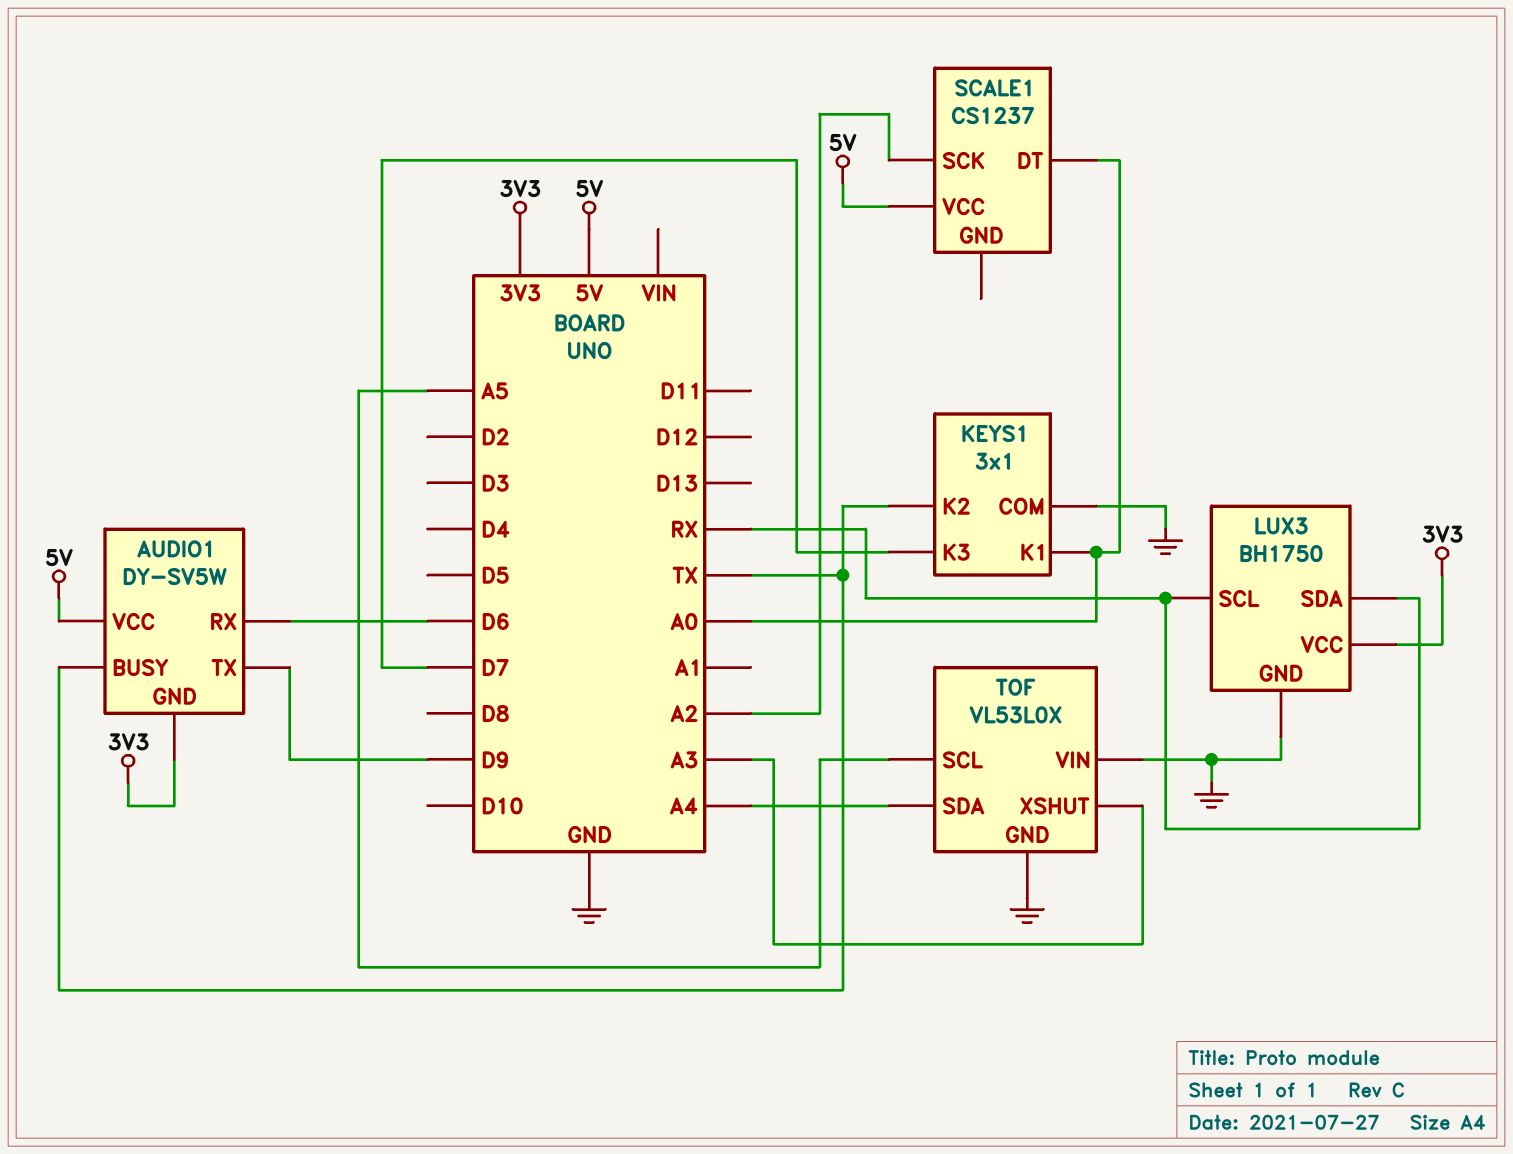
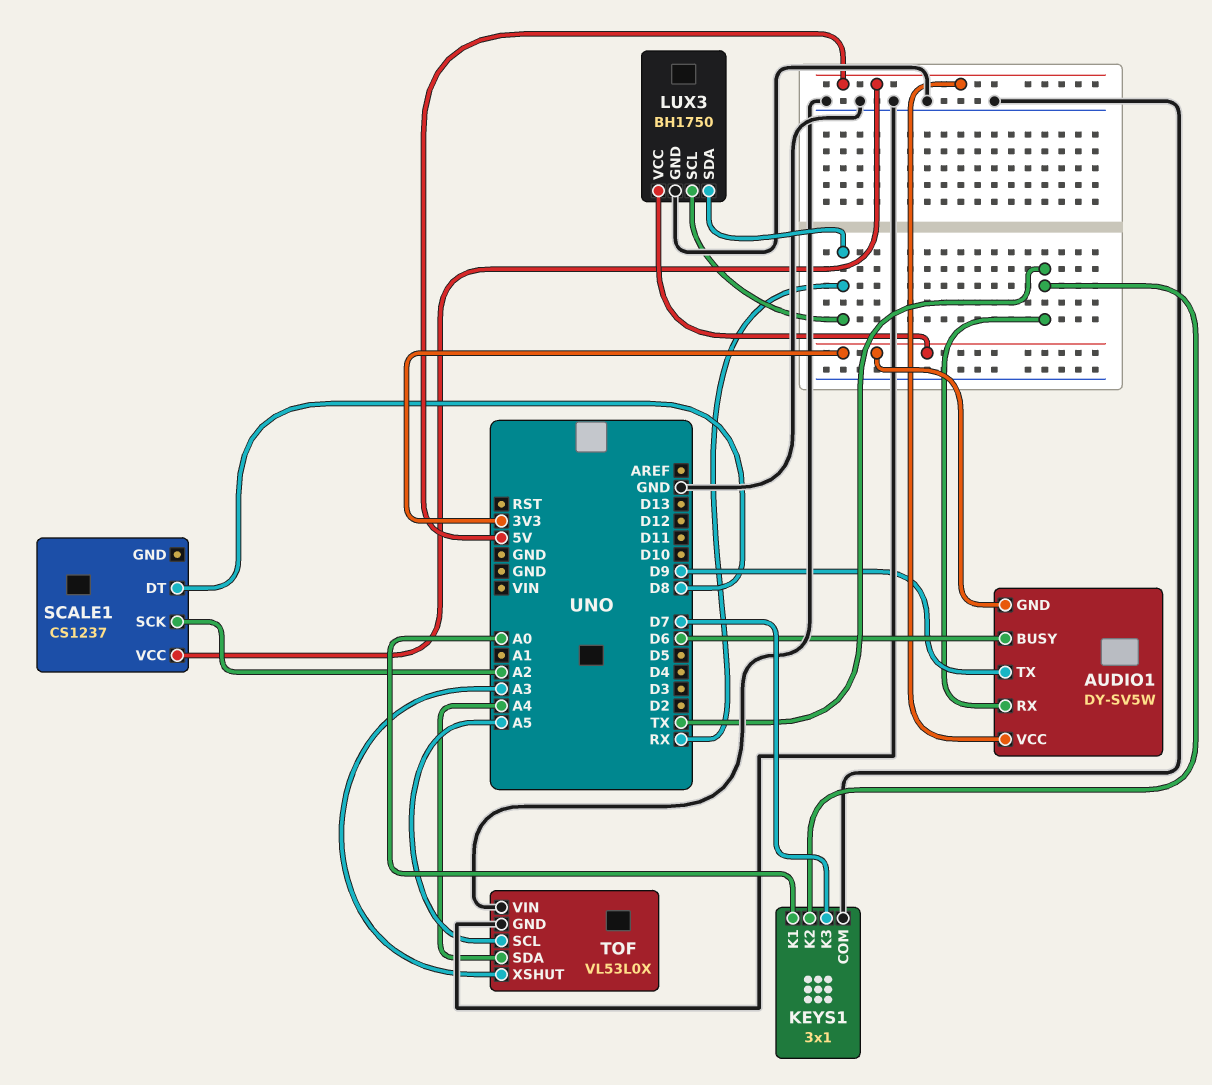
AUDIO1 pin BUSY: TX -> D6
AUDIO1 pin RX: D6 -> TX
SCALE1 pin DT: A0 -> D8

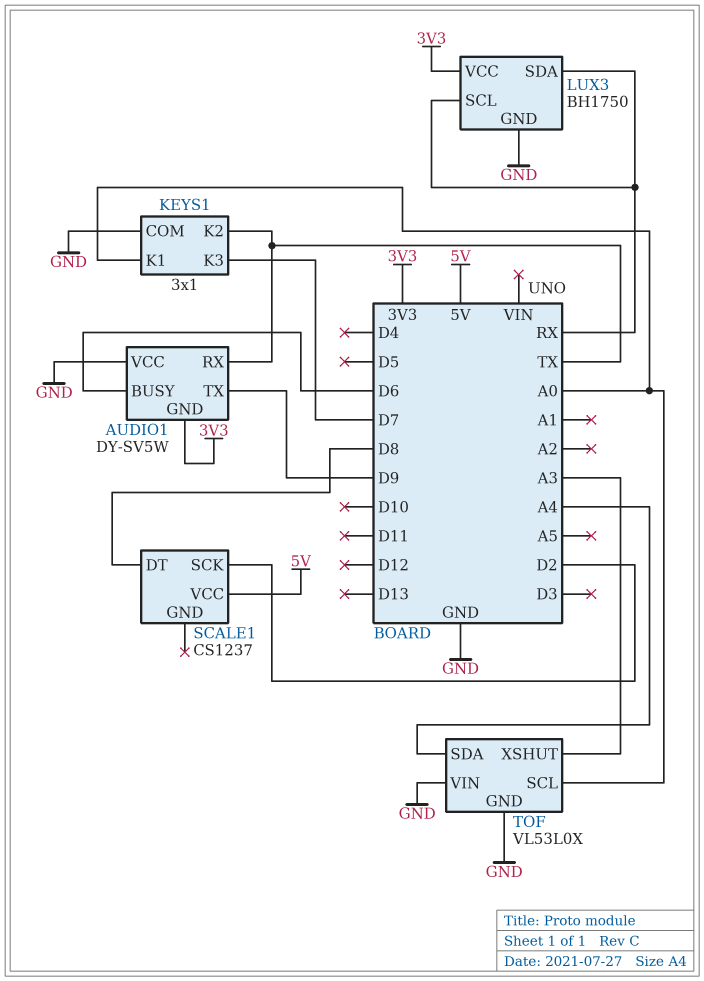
AUDIO1 pin VCC: 5V -> GND
SCALE1 pin SCK: A2 -> D2
TOF pin SCL: A5 -> A0

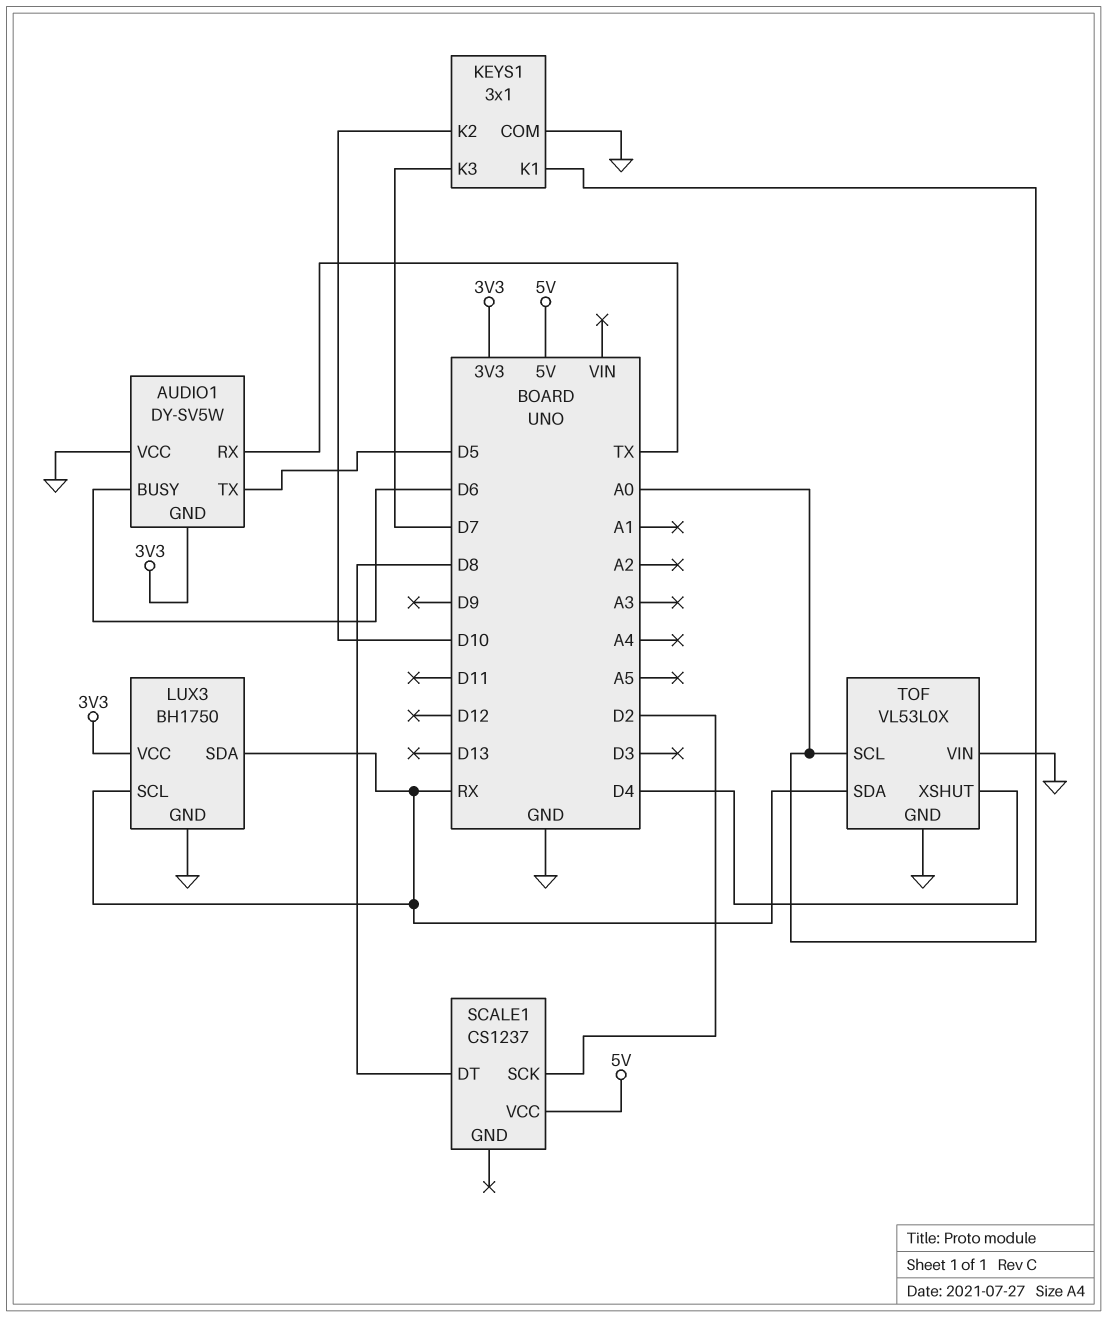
AUDIO1 pin TX: D9 -> D5
KEYS1 pin K2: TX -> D10
TOF pin SDA: A4 -> RX
TOF pin XSHUT: A3 -> D4

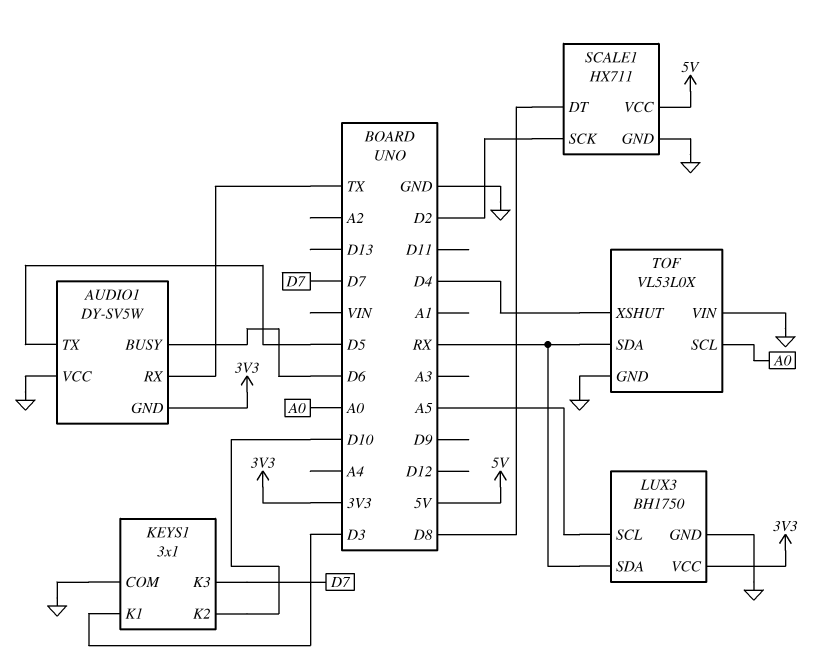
KEYS1 pin K1: A0 -> D3
LUX3 pin SCL: RX -> A5
SCALE1: CS1237 -> HX711
SCALE1 pin GND: none -> GND

